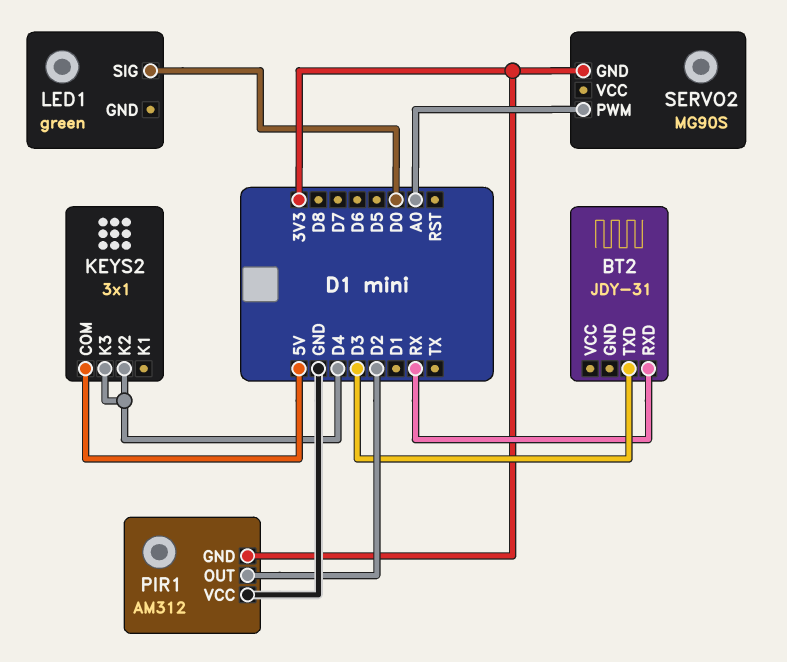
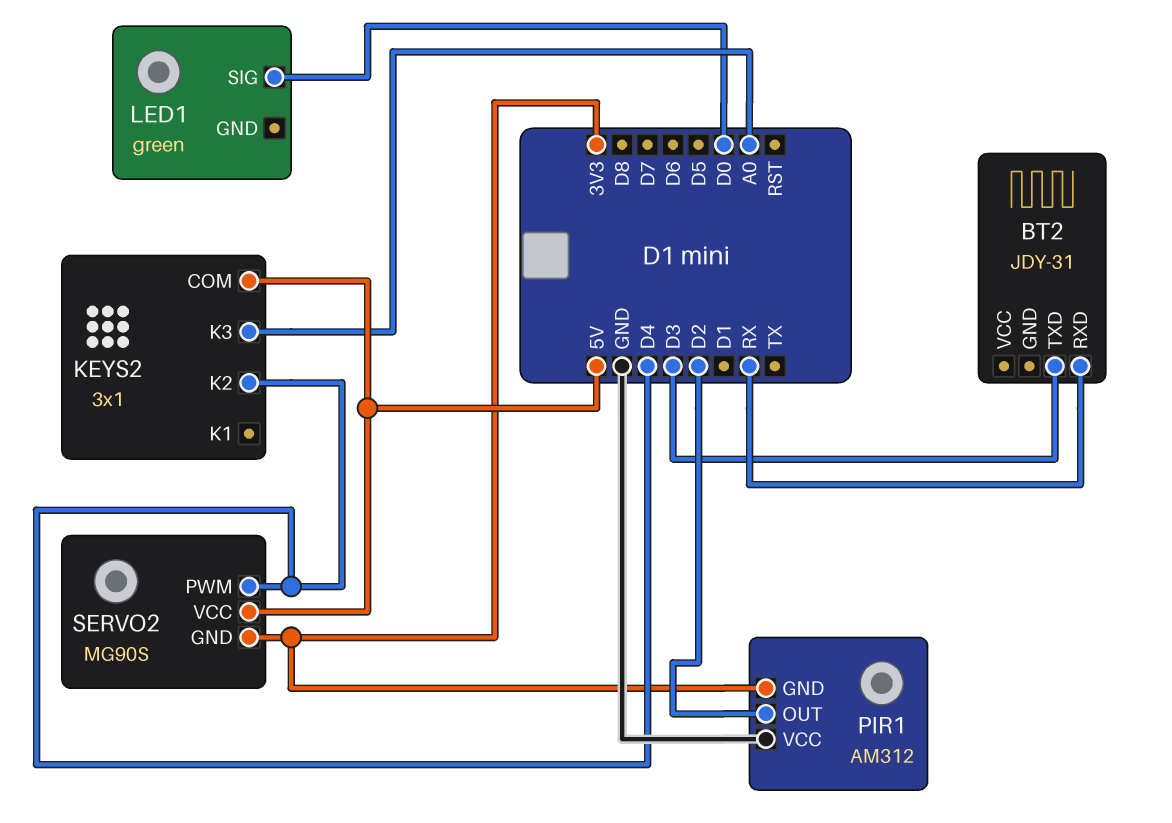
KEYS2 pin K3: D4 -> A0
SERVO2 pin PWM: A0 -> D4
SERVO2 pin VCC: none -> 5V

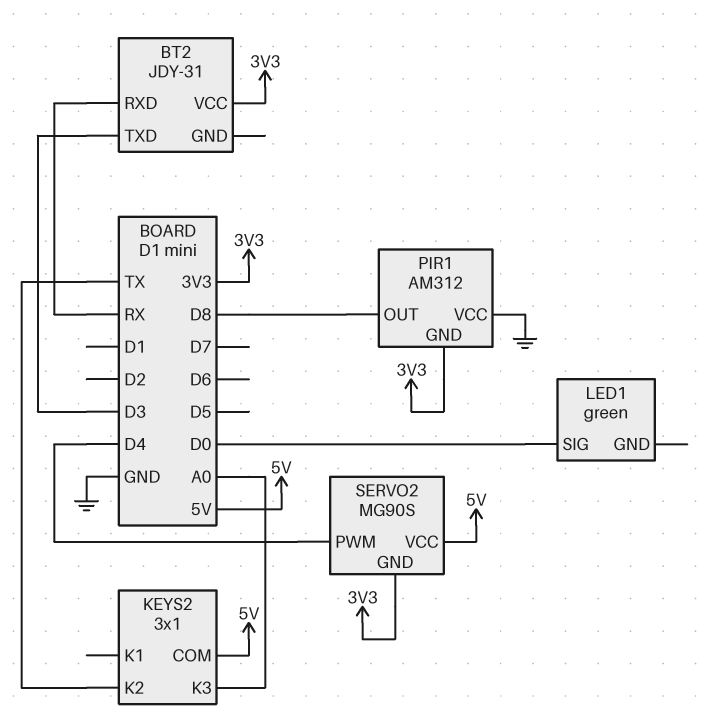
BT2 pin VCC: none -> 3V3
KEYS2 pin K2: D4 -> TX
PIR1 pin OUT: D2 -> D8

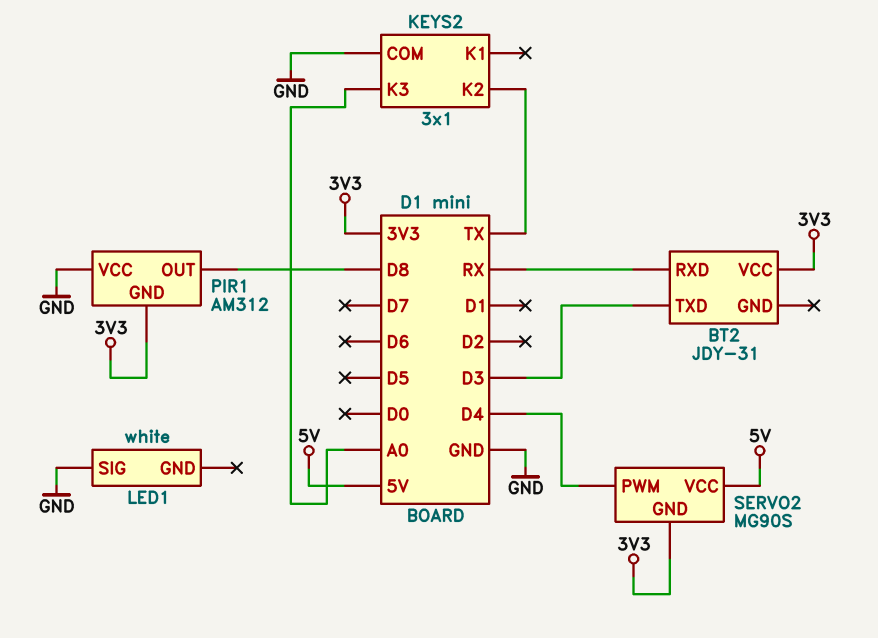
KEYS2 pin COM: 5V -> GND
LED1: green -> white
LED1 pin SIG: D0 -> GND

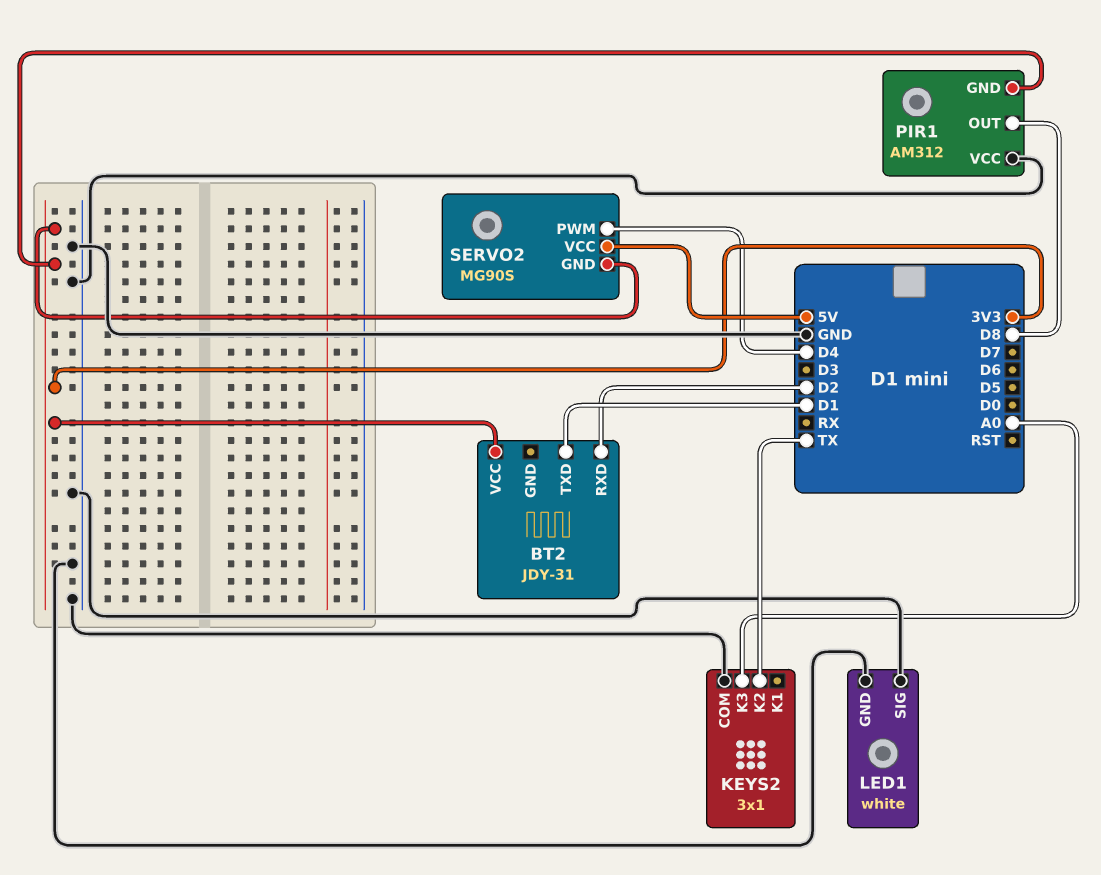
BT2 pin RXD: RX -> D2
BT2 pin TXD: D3 -> D1
LED1 pin GND: none -> GND

